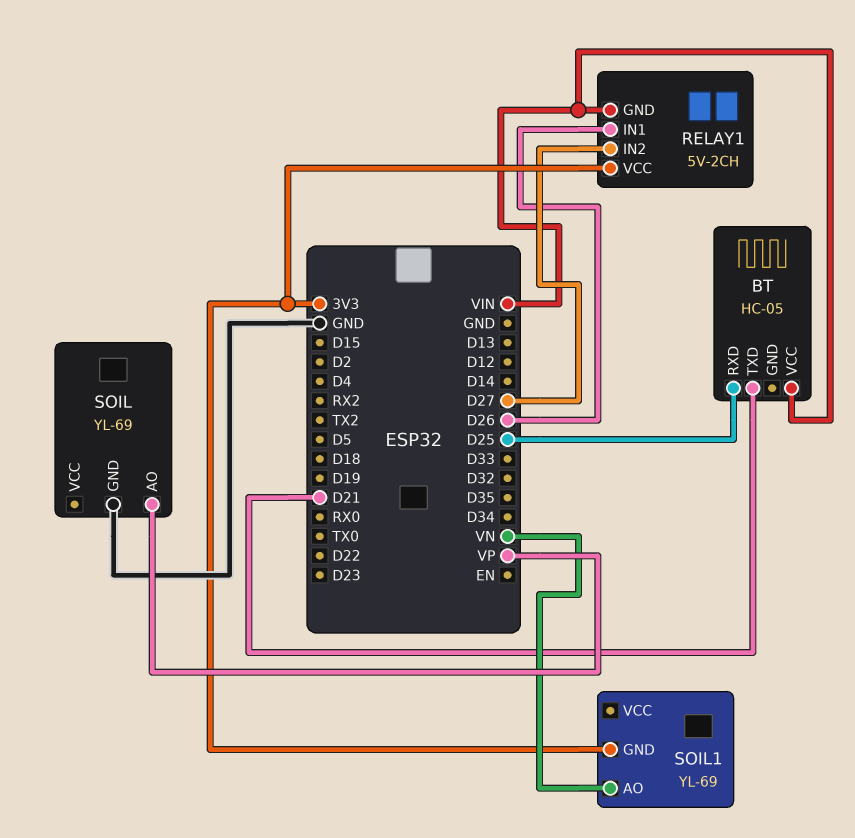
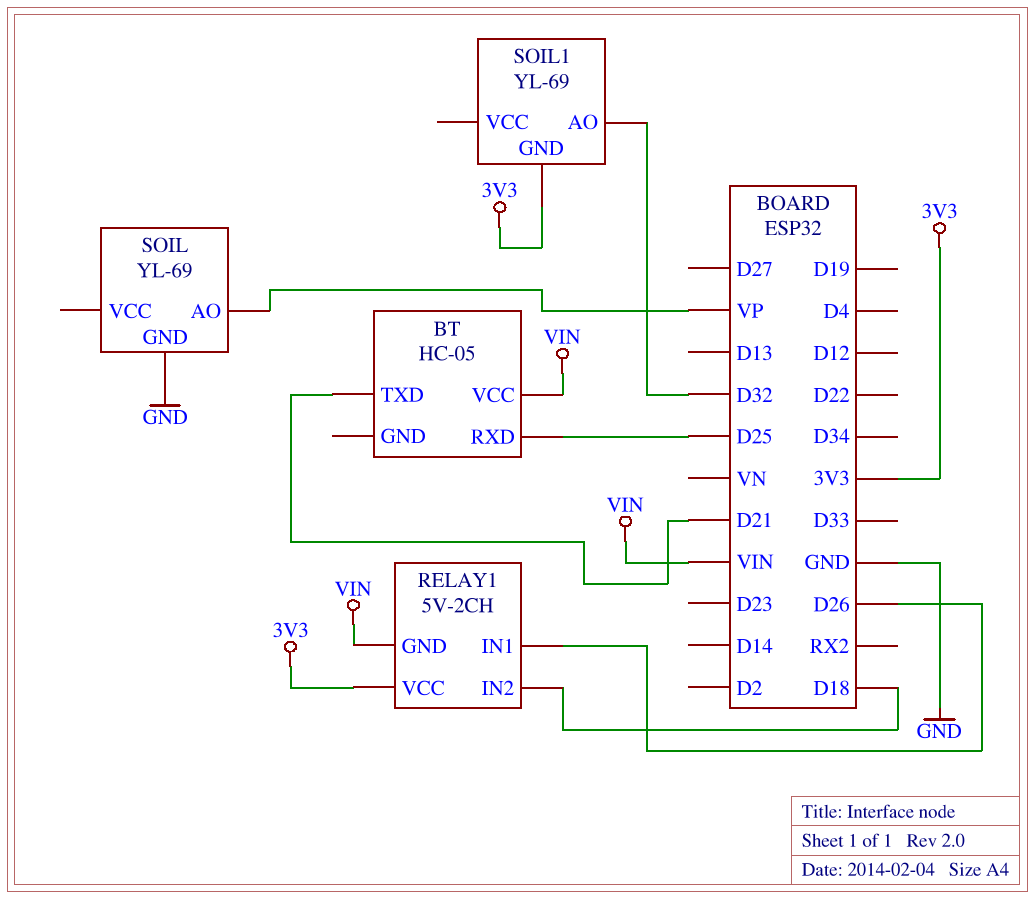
RELAY1 pin IN2: D27 -> D18
SOIL1 pin AO: VN -> D32

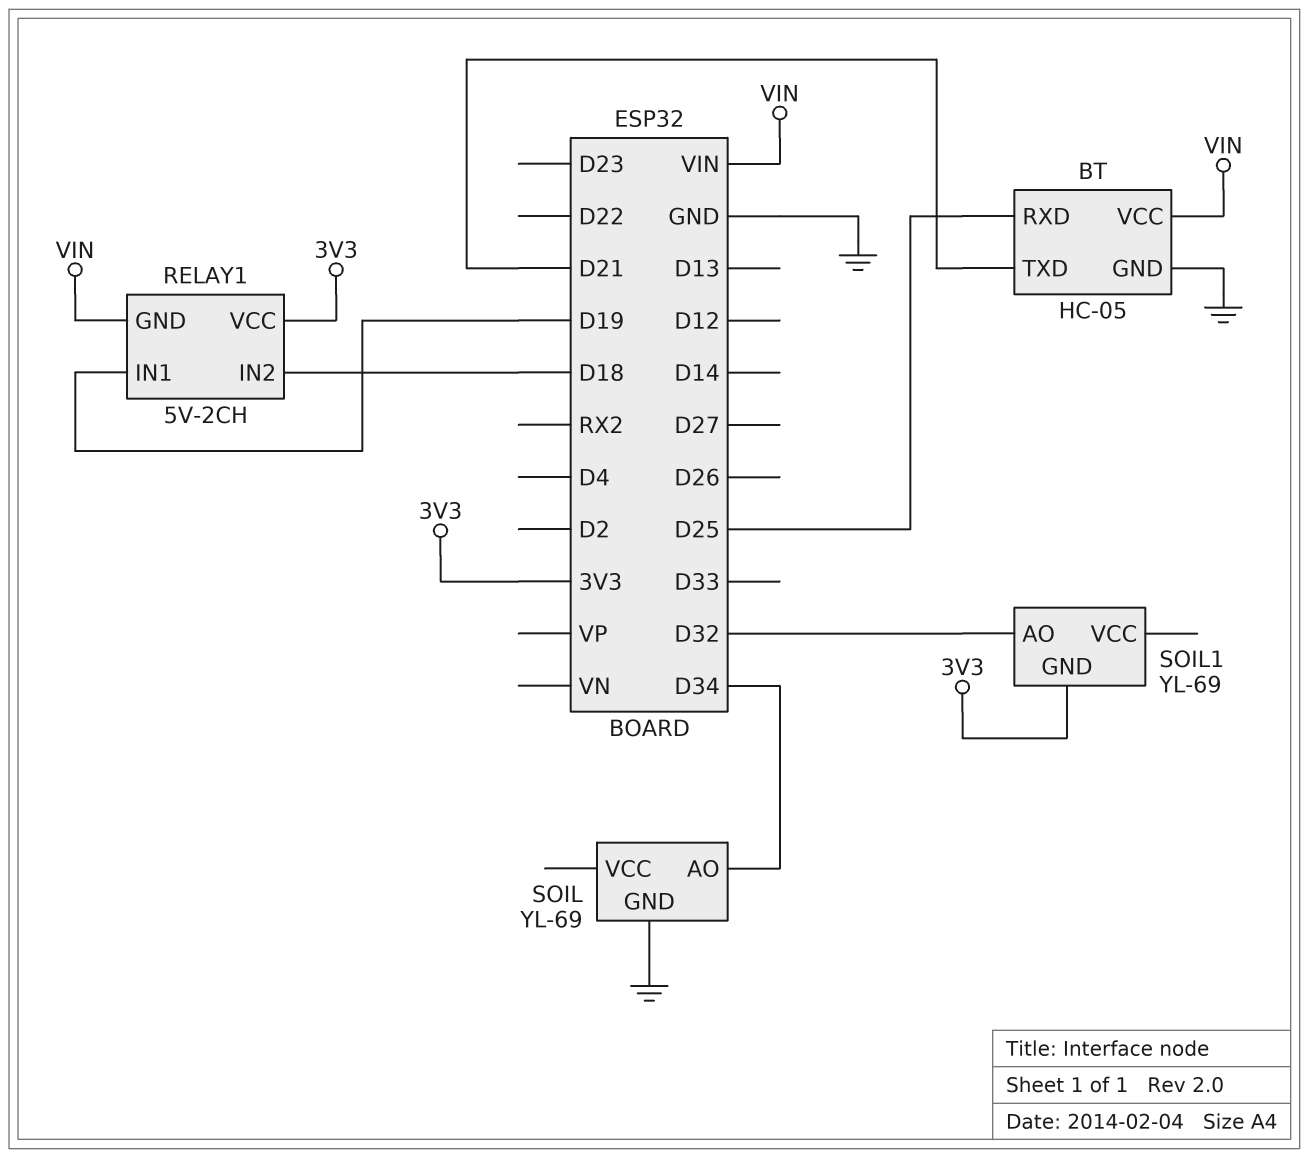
BT pin GND: none -> GND
RELAY1 pin IN1: D26 -> D19
SOIL pin AO: VP -> D34

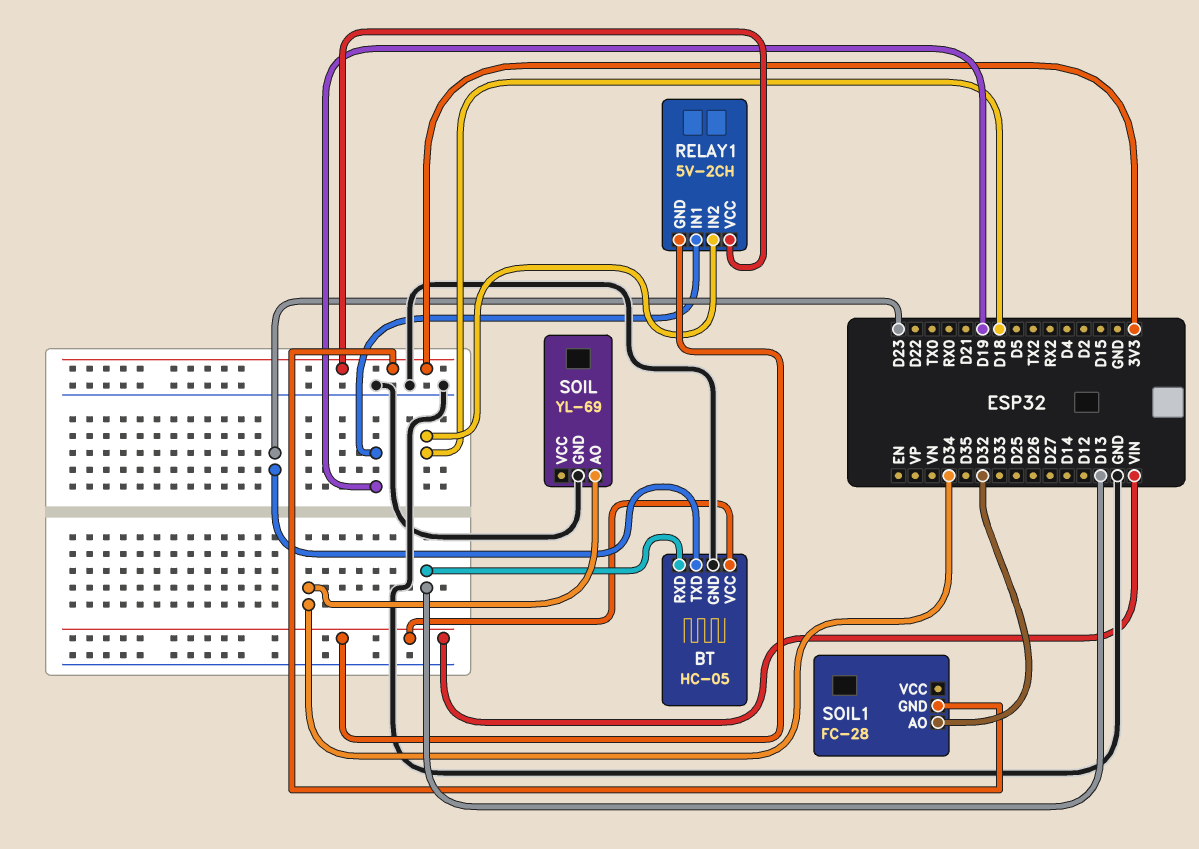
BT pin RXD: D25 -> D13
BT pin TXD: D21 -> D23
SOIL1: YL-69 -> FC-28

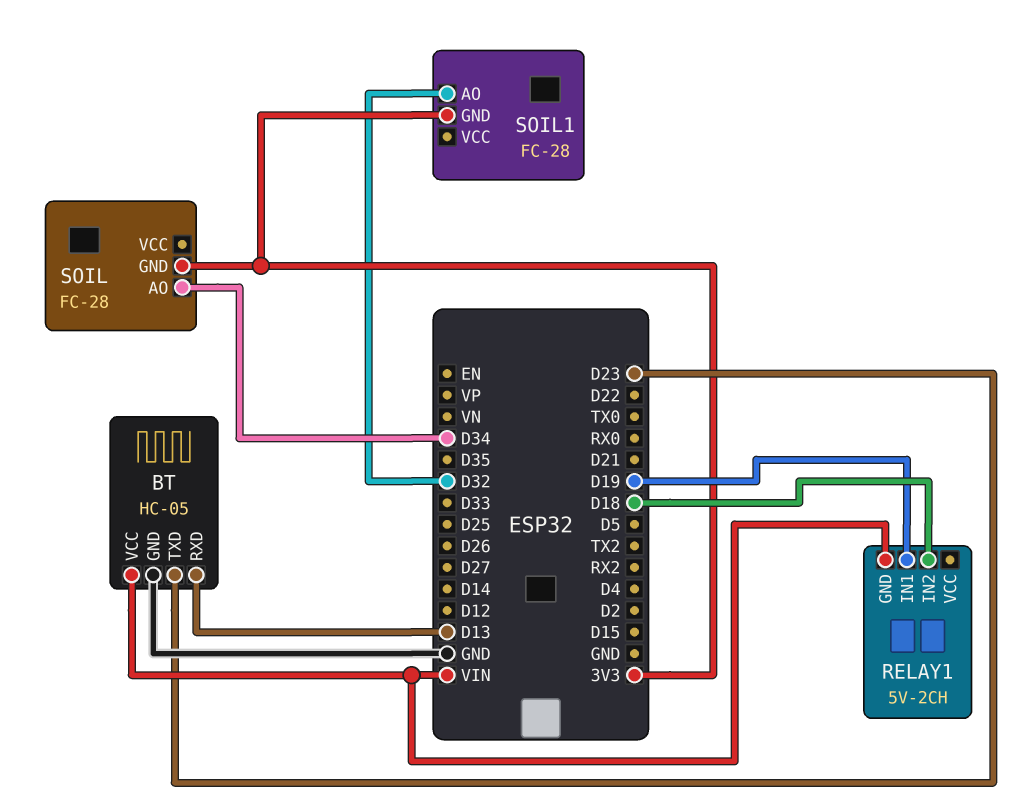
RELAY1 pin VCC: 3V3 -> none
SOIL: YL-69 -> FC-28
SOIL pin GND: GND -> 3V3

